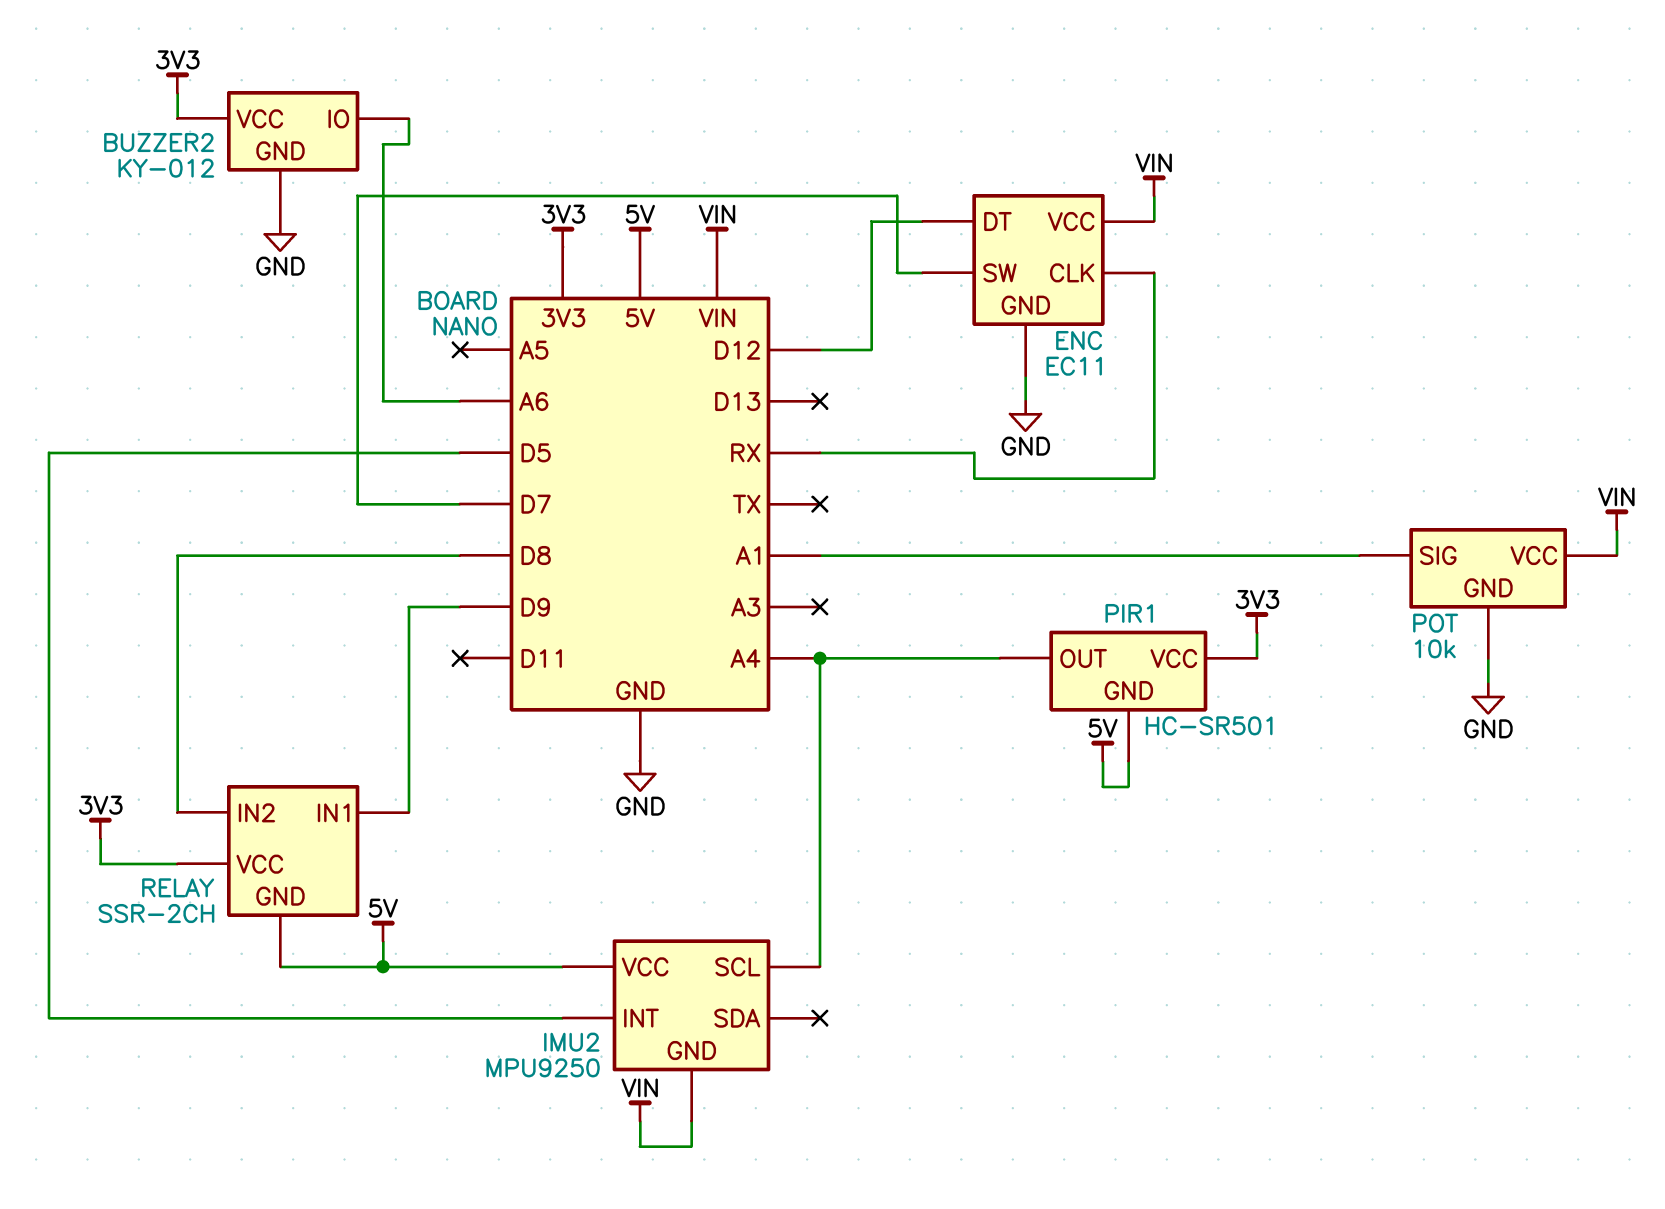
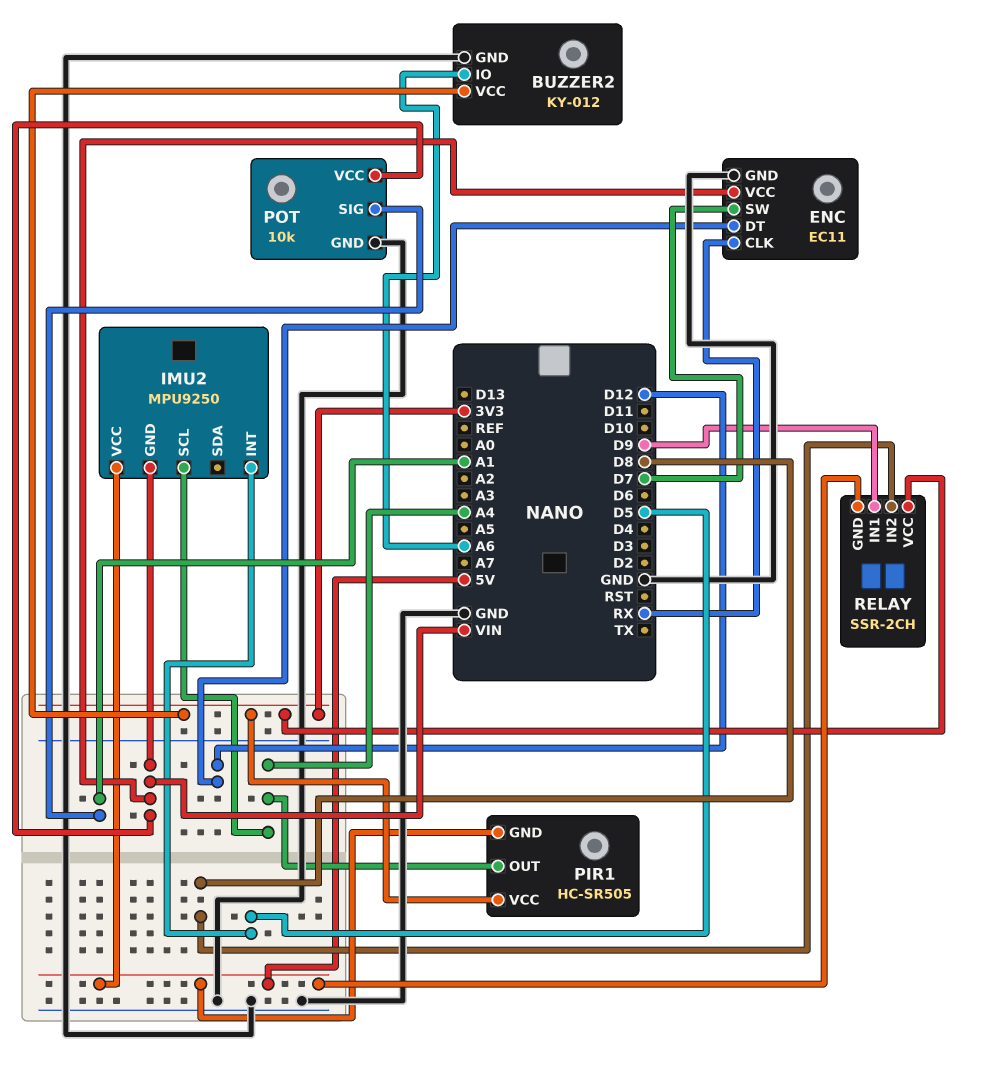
PIR1: HC-SR501 -> HC-SR505

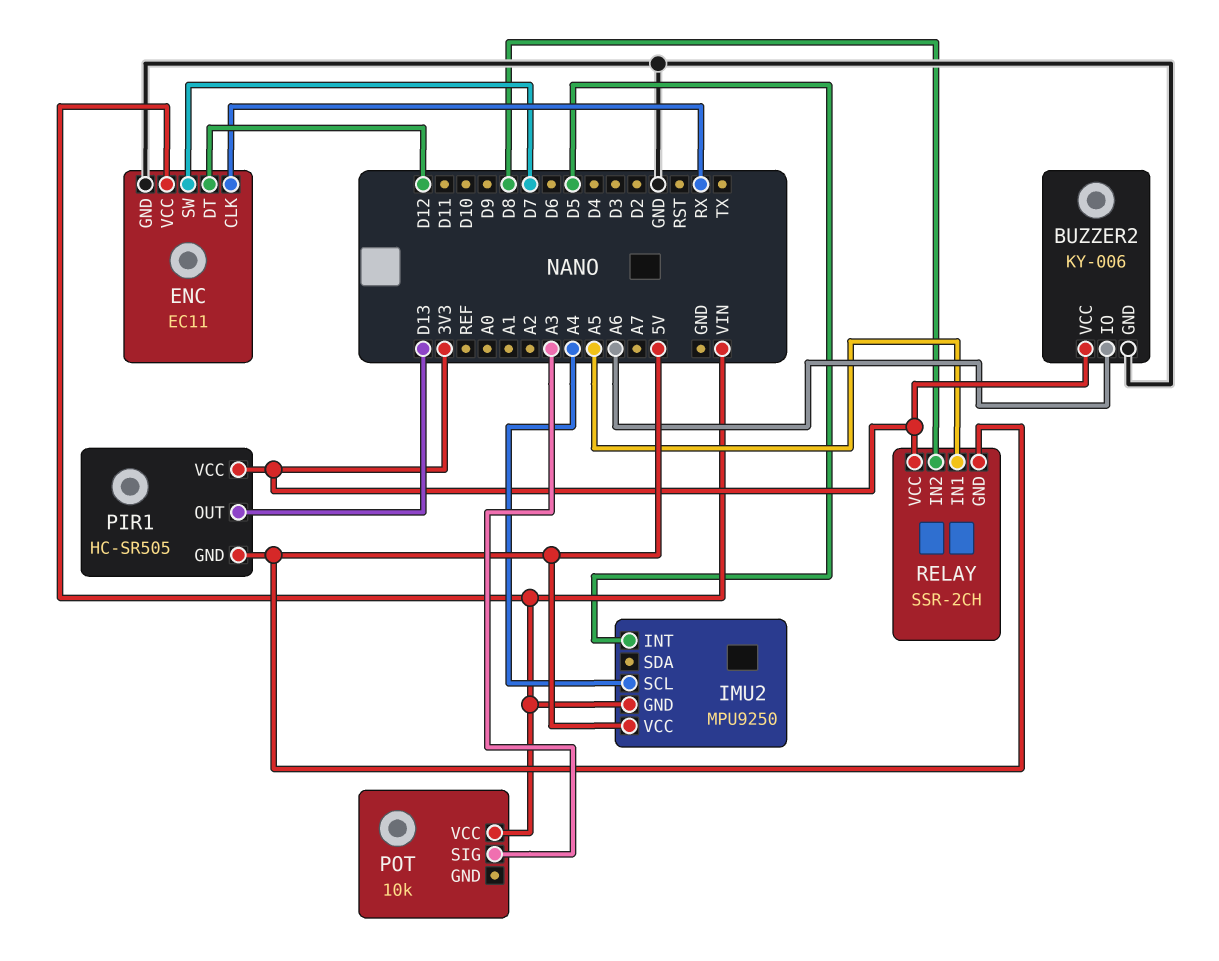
BUZZER2: KY-012 -> KY-006
PIR1 pin OUT: A4 -> D13
POT pin GND: GND -> none
POT pin SIG: A1 -> A3
RELAY pin IN1: D9 -> A5

